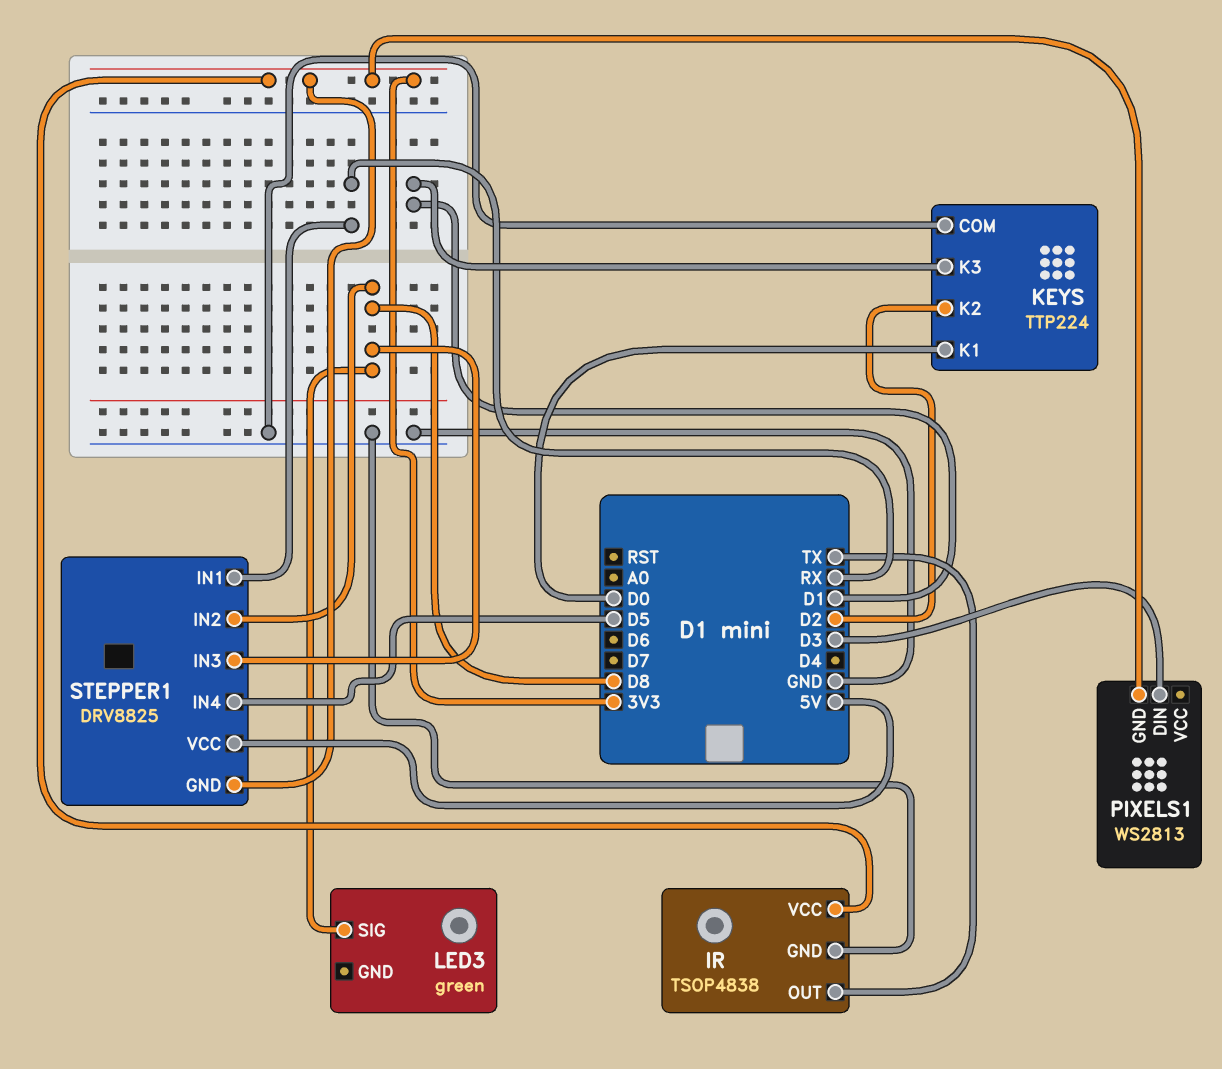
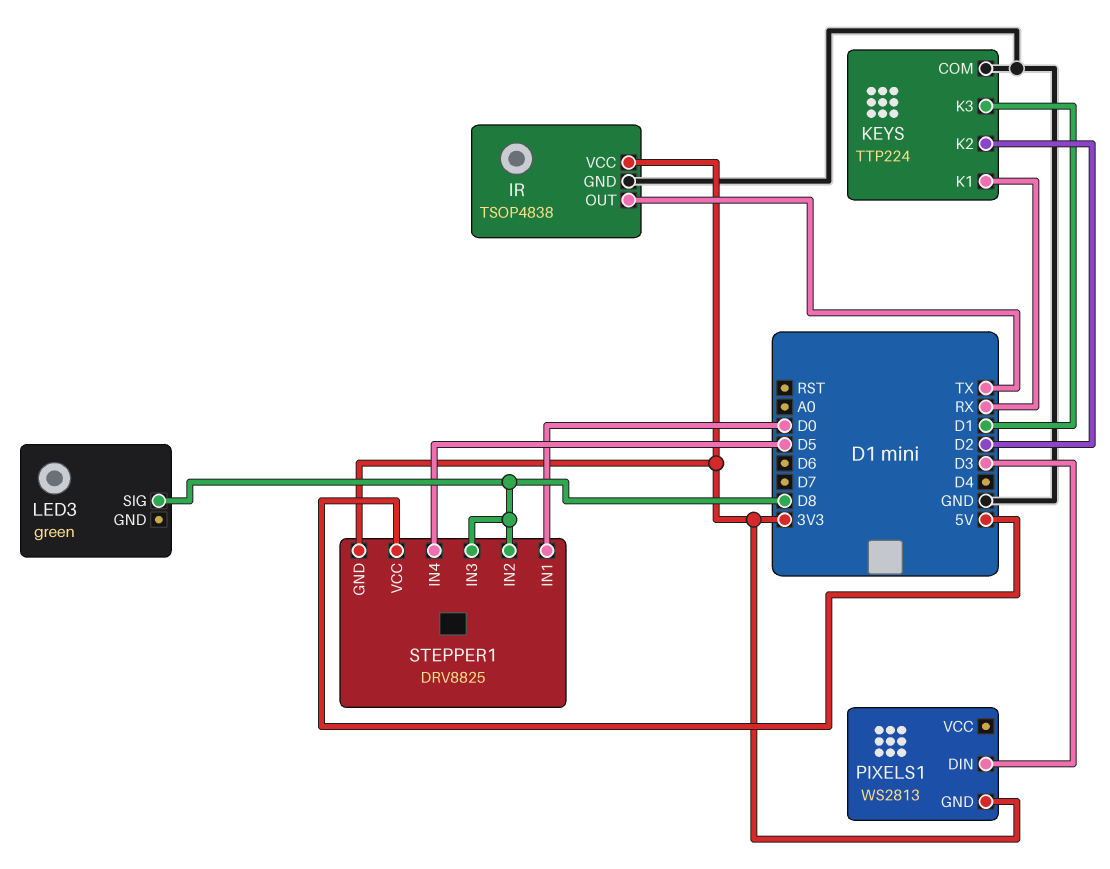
KEYS pin K1: D0 -> RX
STEPPER1 pin IN1: RX -> D0

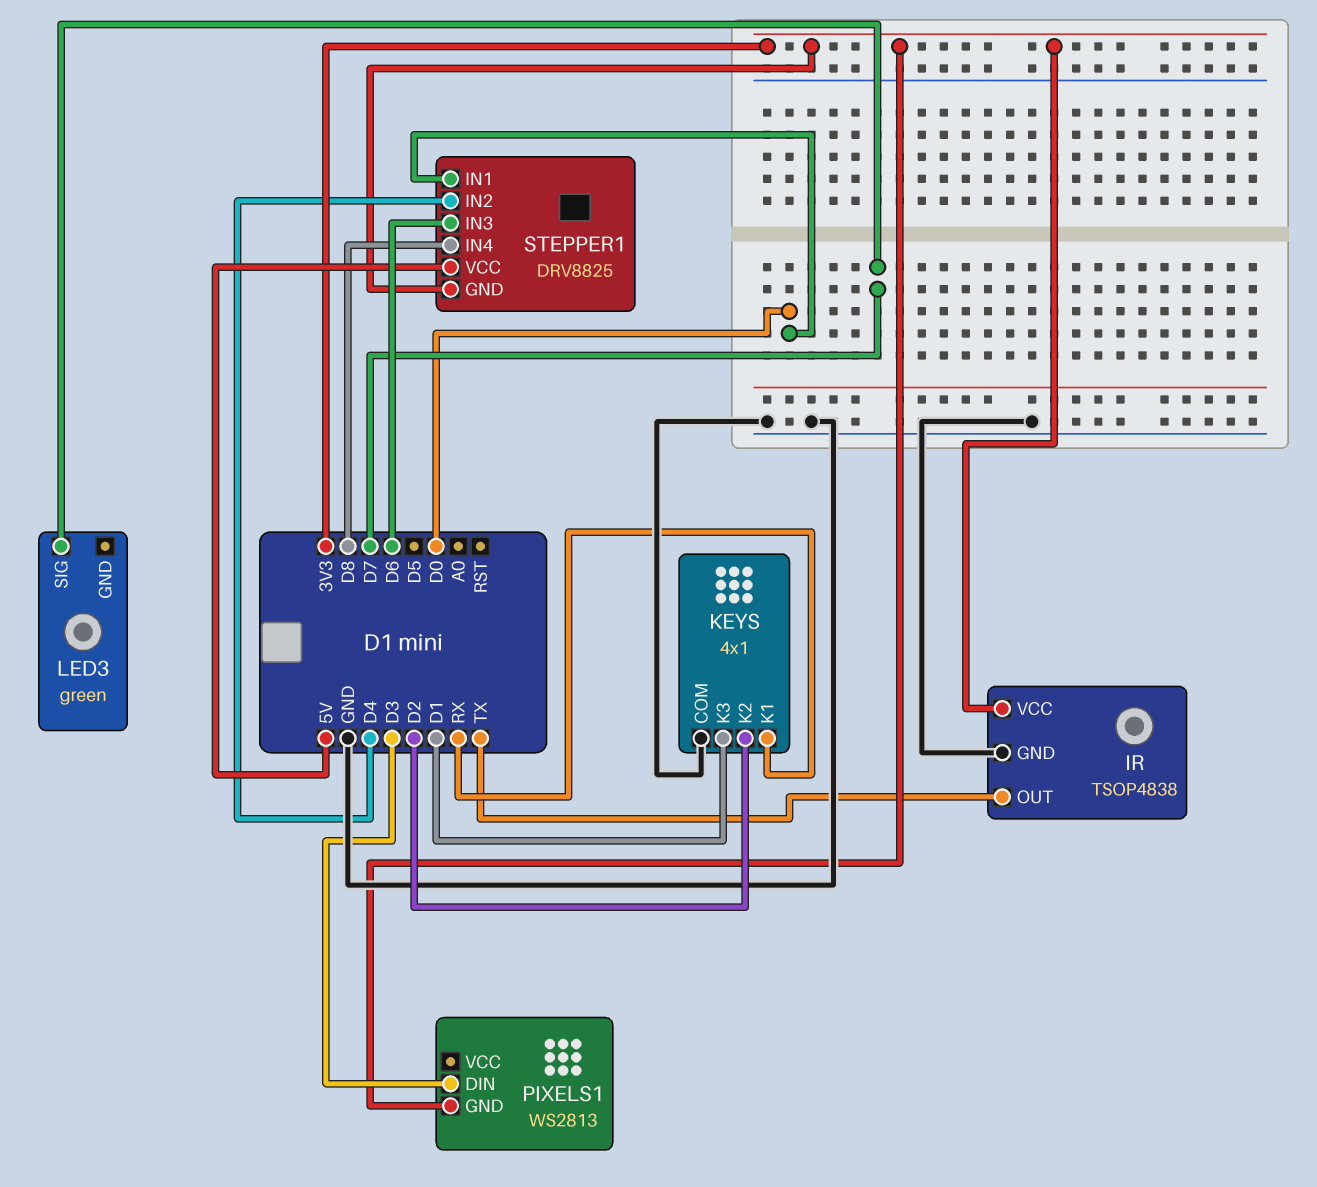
KEYS: TTP224 -> 4x1
LED3 pin SIG: D8 -> D7
STEPPER1 pin IN2: D8 -> D4
STEPPER1 pin IN3: D8 -> D6
STEPPER1 pin IN4: D5 -> D8

